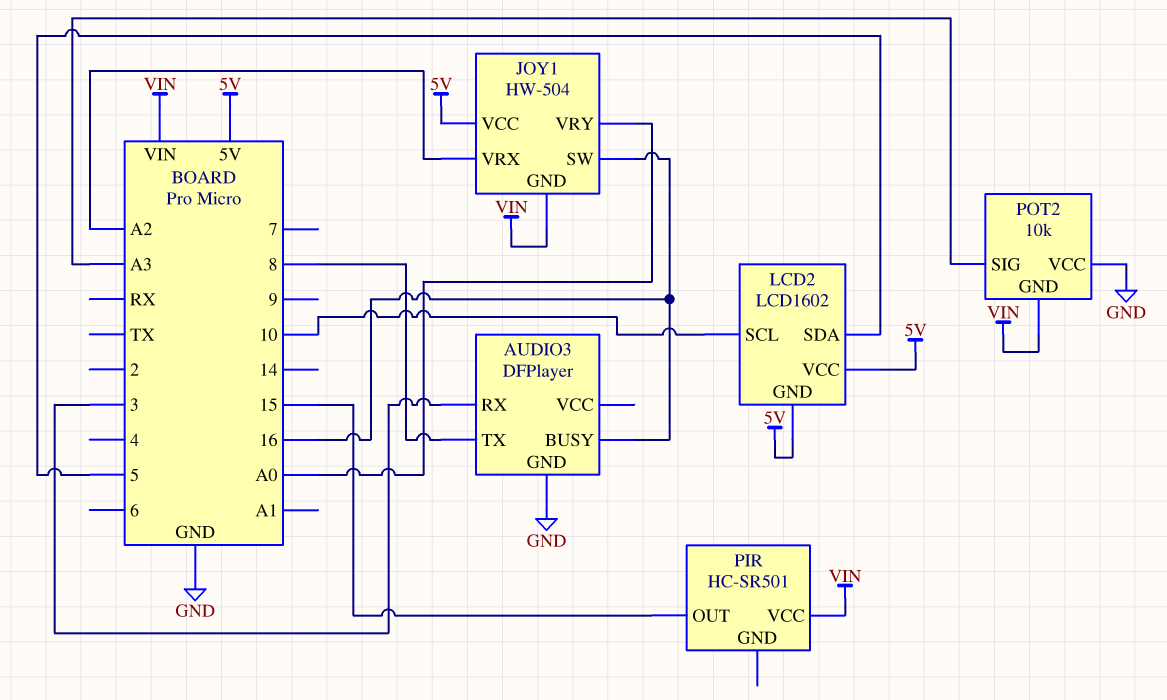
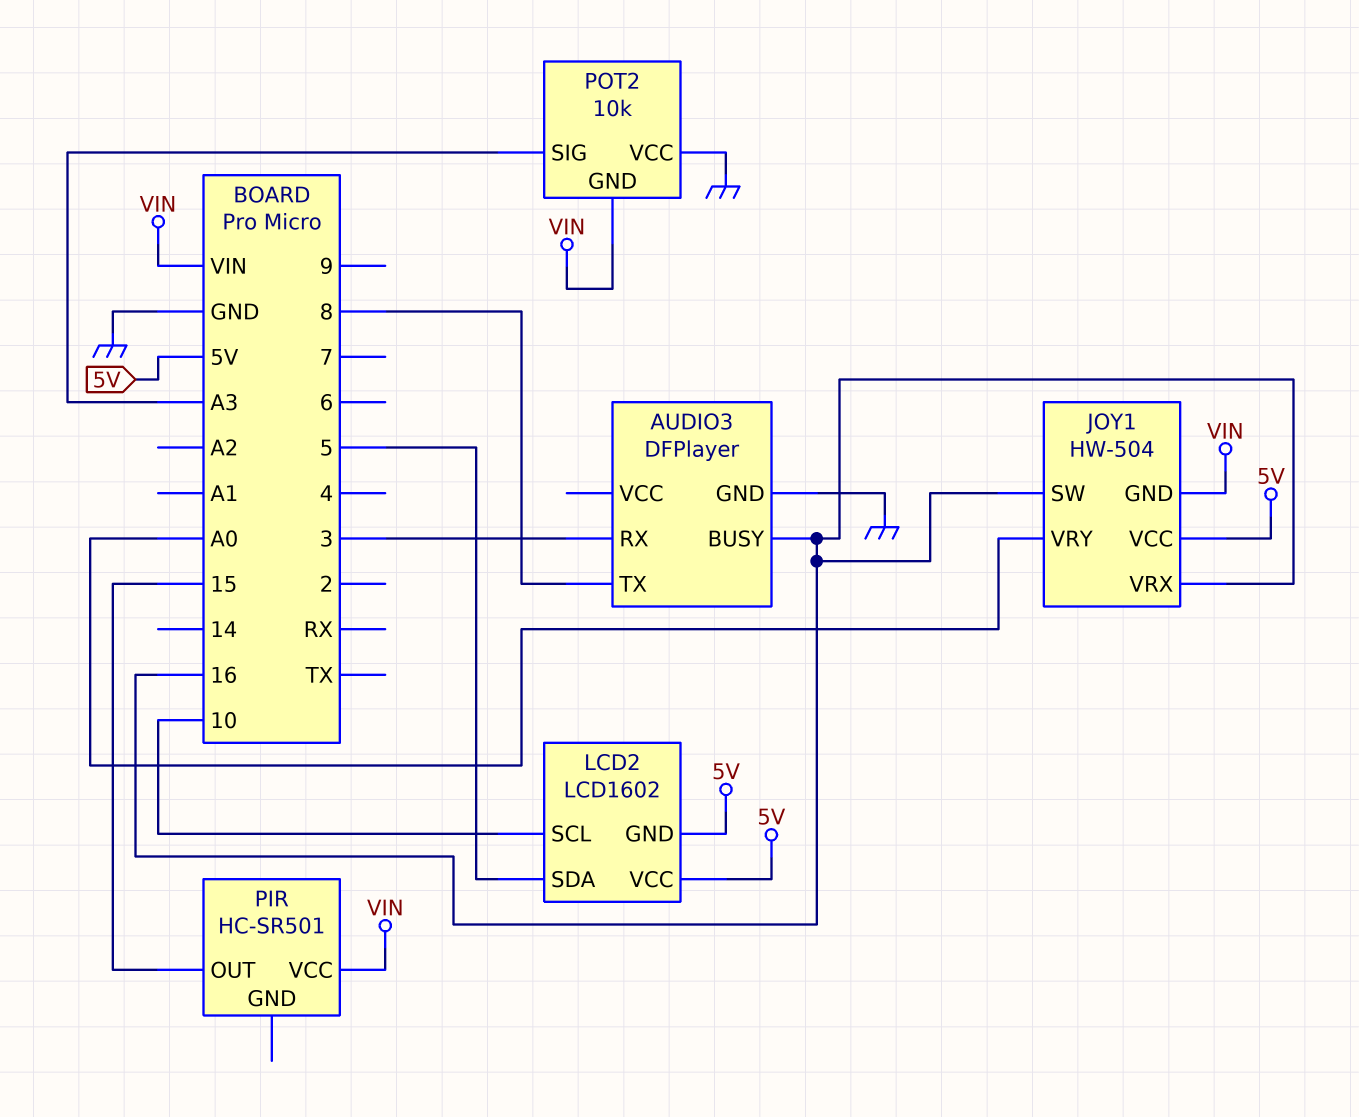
JOY1 pin VRX: A2 -> 16

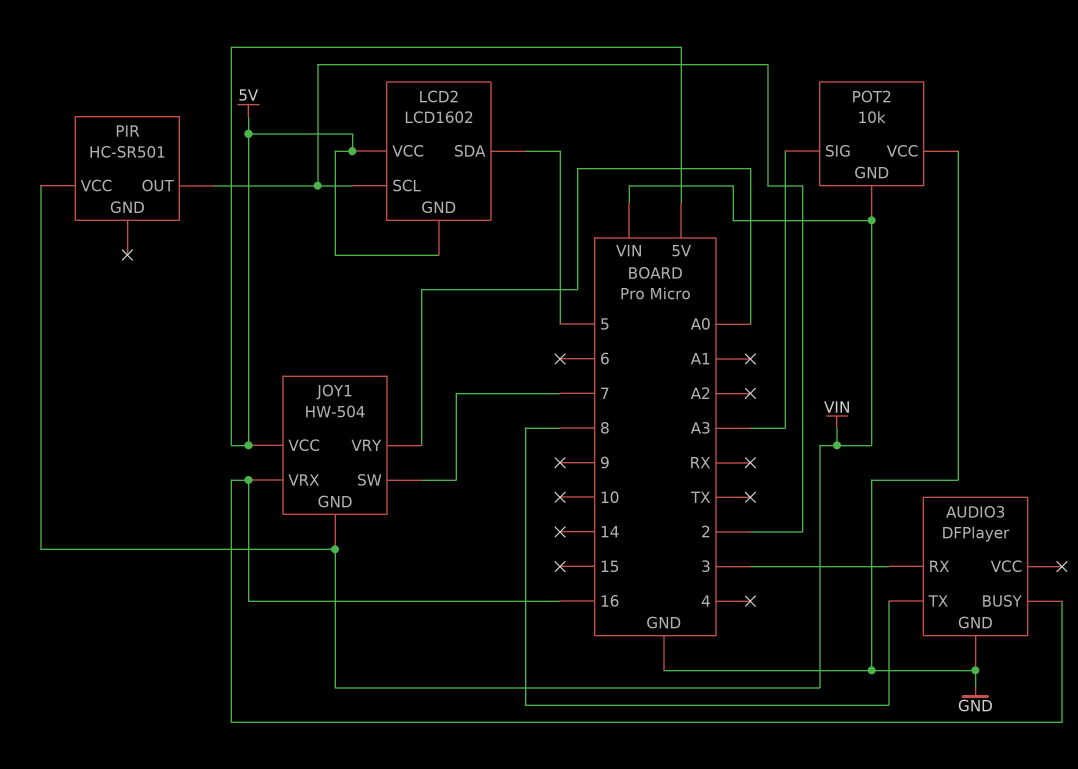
JOY1 pin SW: 16 -> 7
LCD2 pin SCL: 10 -> 2
PIR pin OUT: 15 -> 2

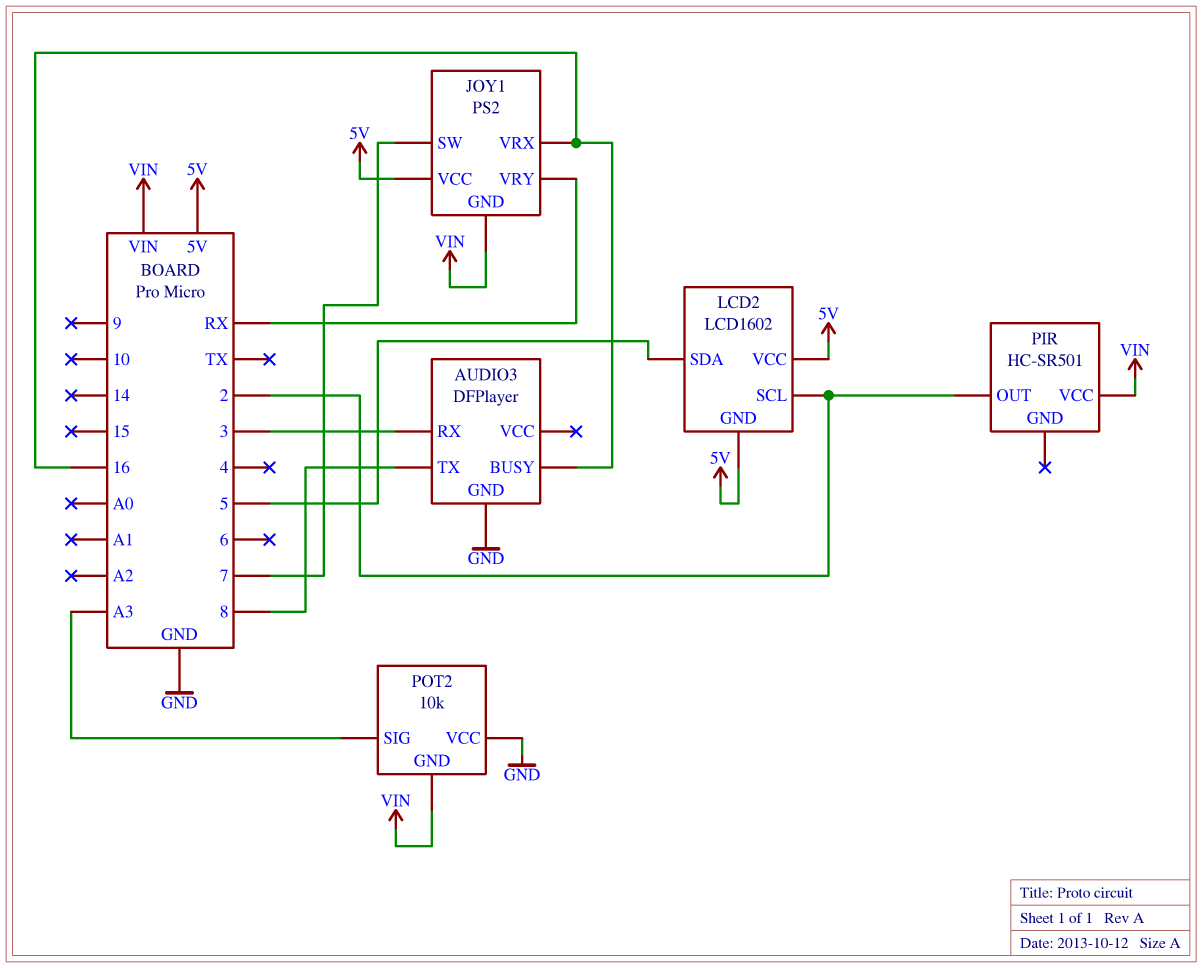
JOY1: HW-504 -> PS2
JOY1 pin VRY: A0 -> RX

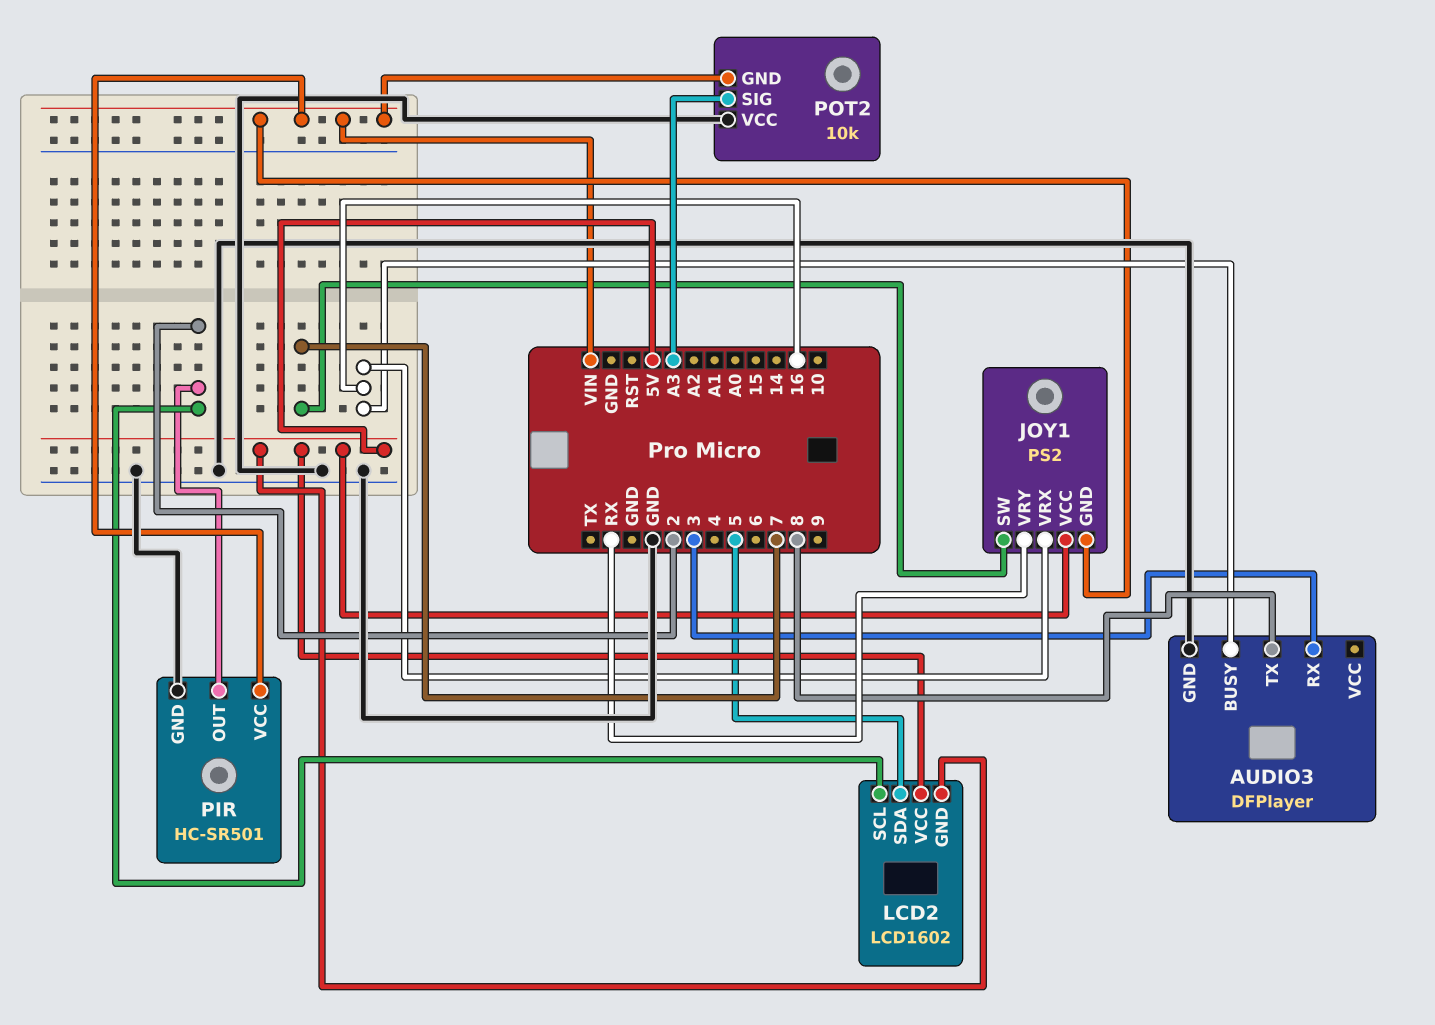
PIR pin GND: none -> GND

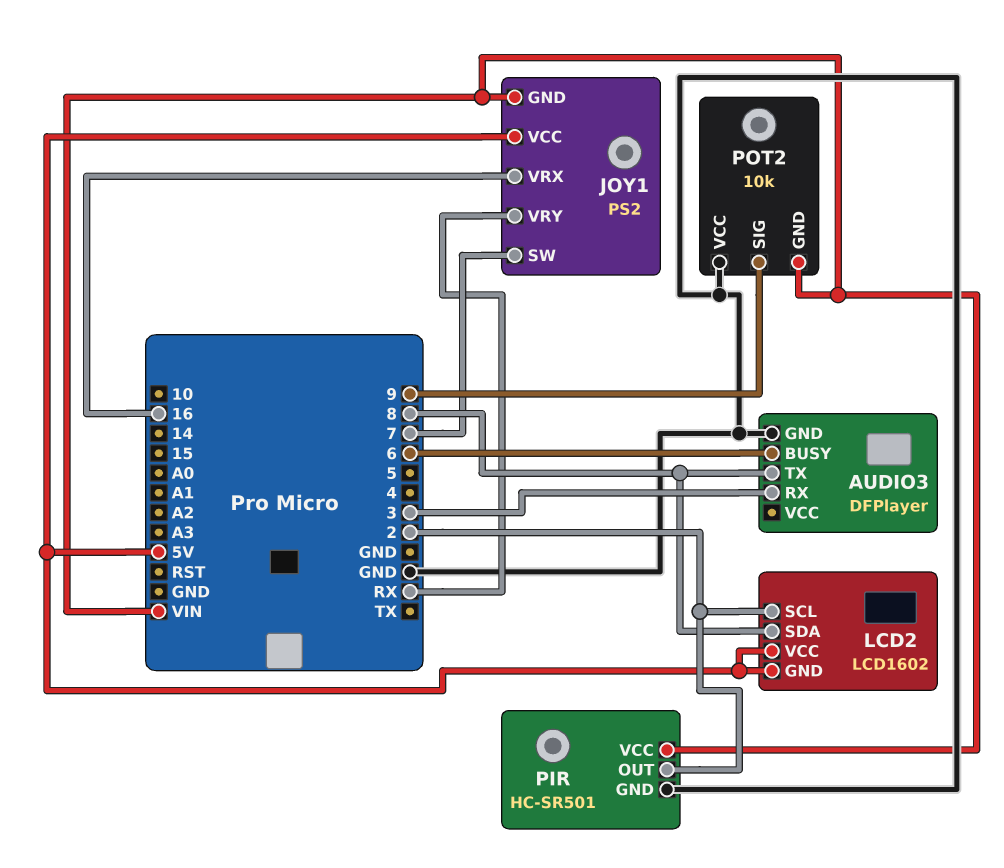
AUDIO3 pin BUSY: 16 -> 6
LCD2 pin SDA: 5 -> 8
POT2 pin SIG: A3 -> 9

